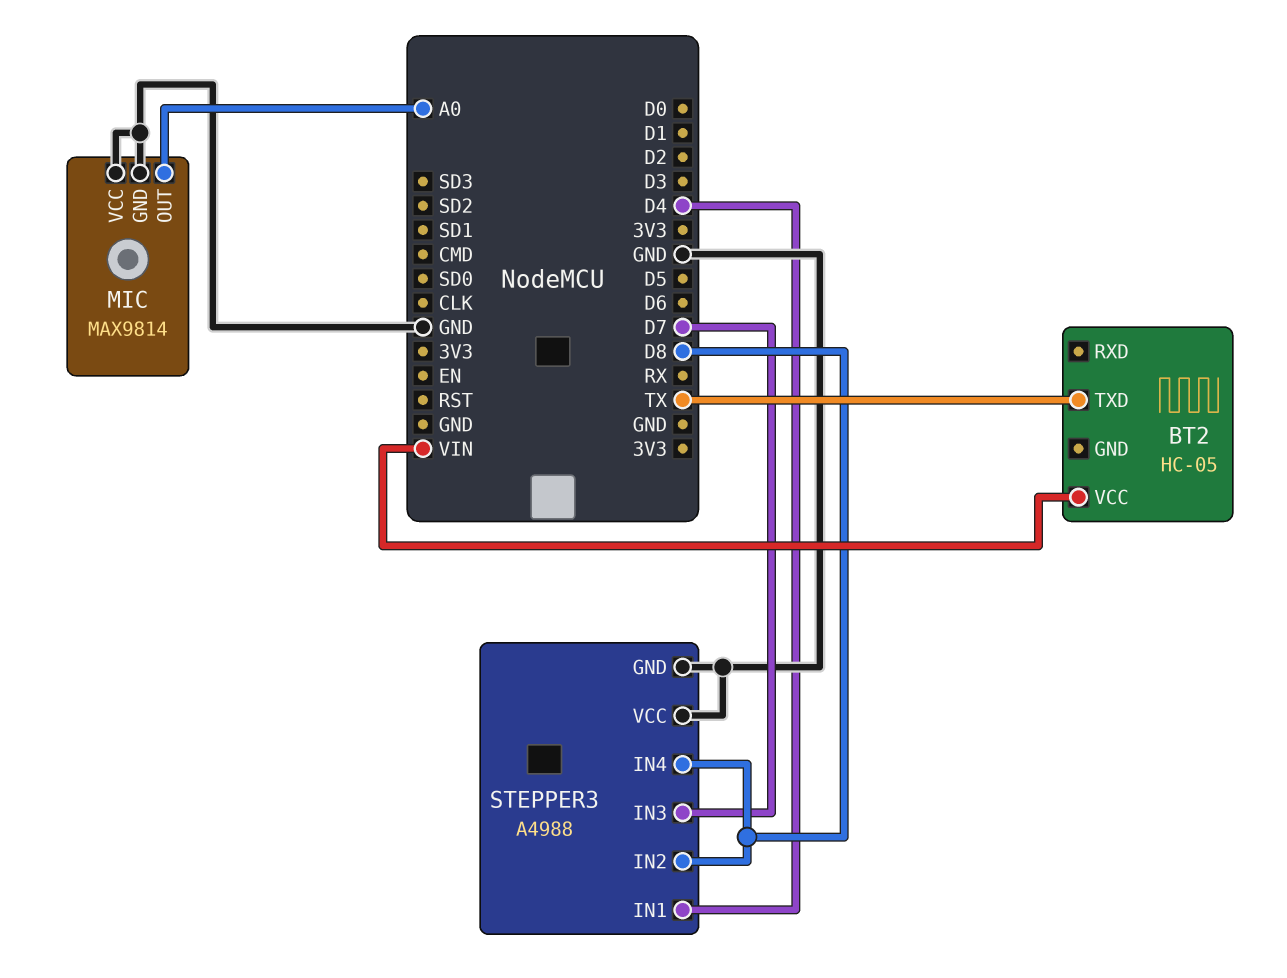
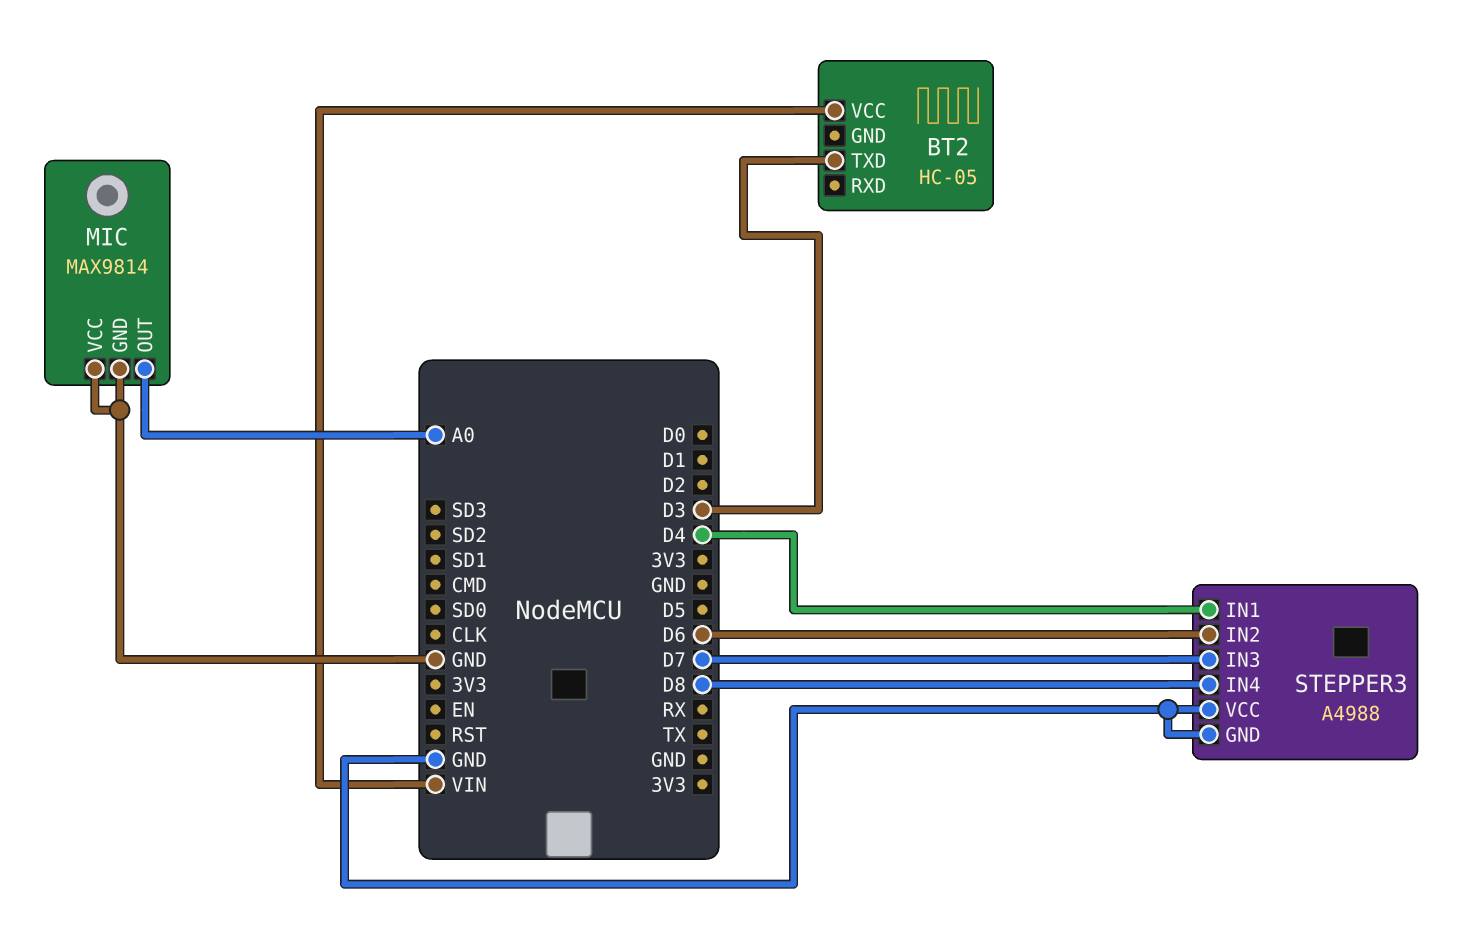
BT2 pin TXD: TX -> D3
STEPPER3 pin IN2: D8 -> D6

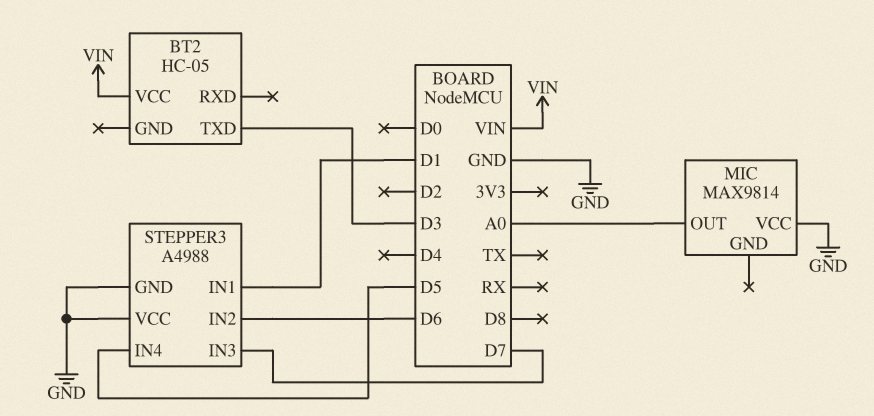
MIC pin GND: GND -> none
STEPPER3 pin IN1: D4 -> D1
STEPPER3 pin IN4: D8 -> D5

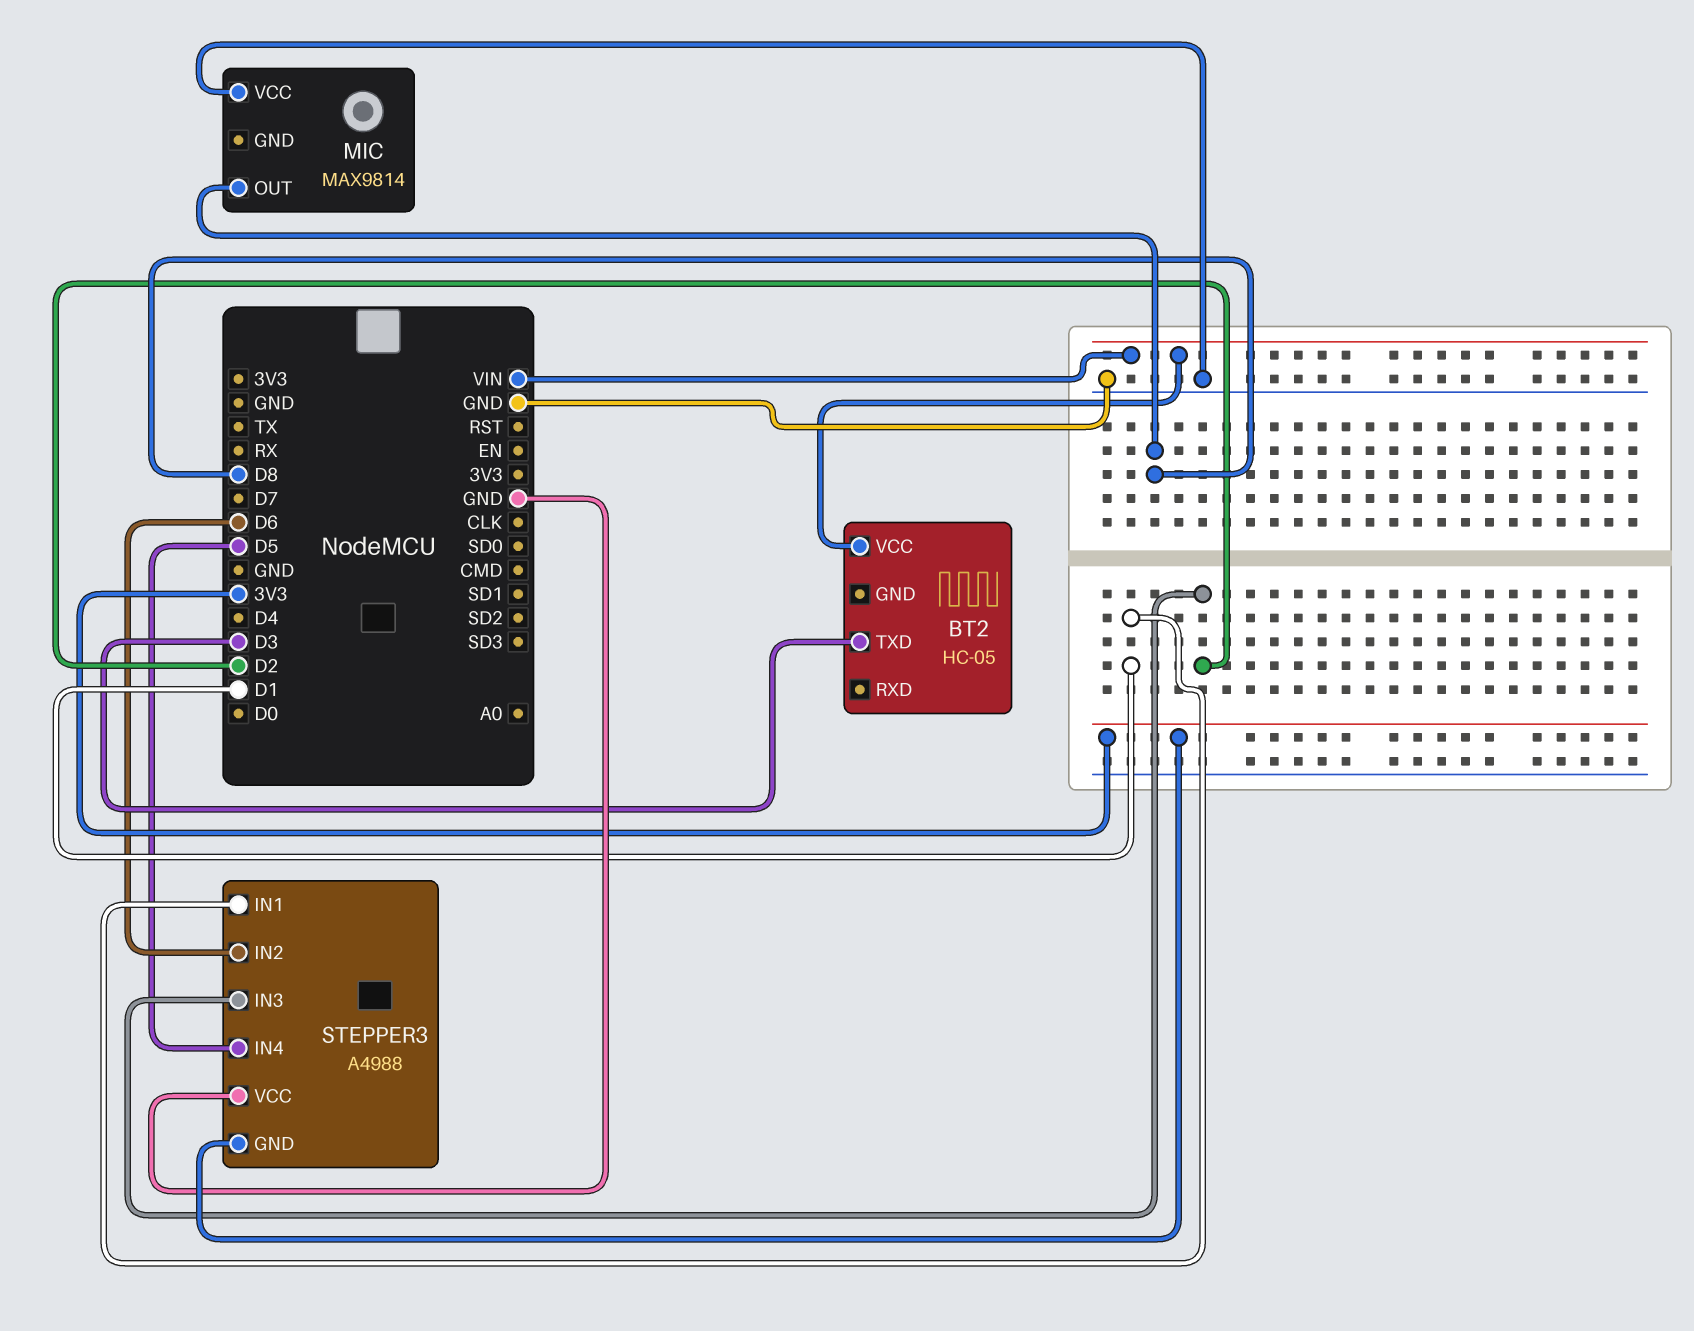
MIC pin OUT: A0 -> D8
STEPPER3 pin GND: GND -> 3V3
STEPPER3 pin IN3: D7 -> D2

